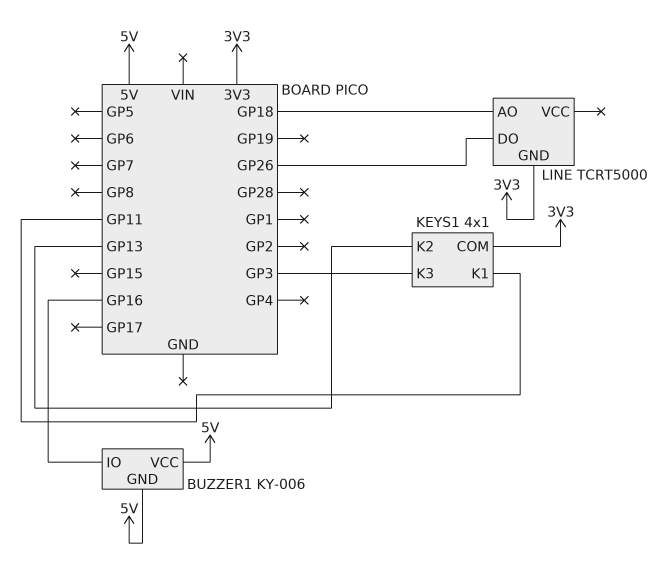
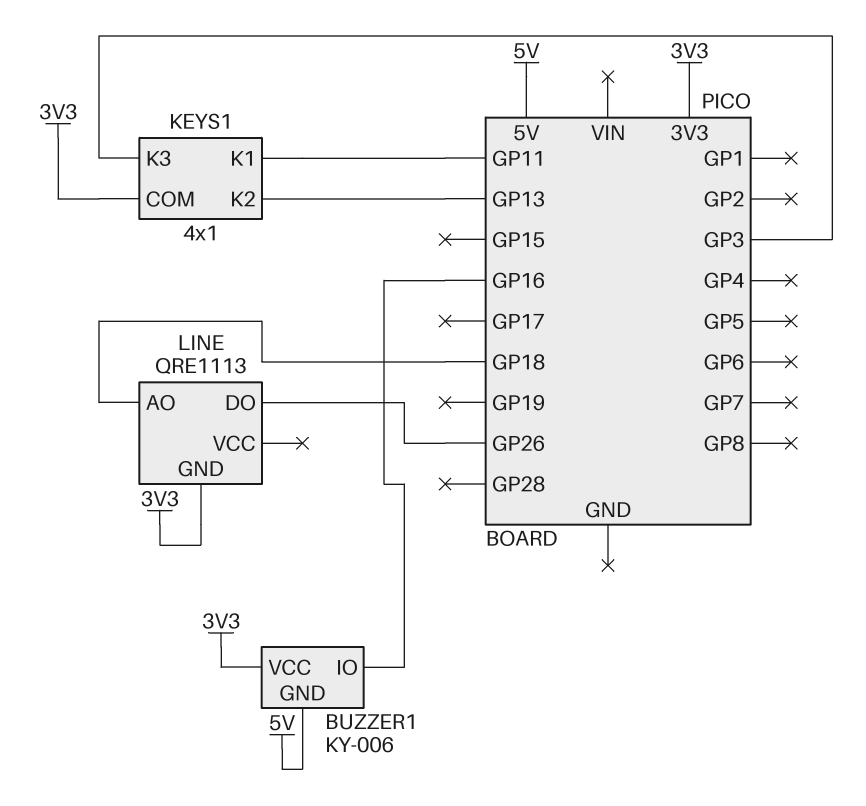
BUZZER1 pin VCC: 5V -> 3V3
LINE: TCRT5000 -> QRE1113

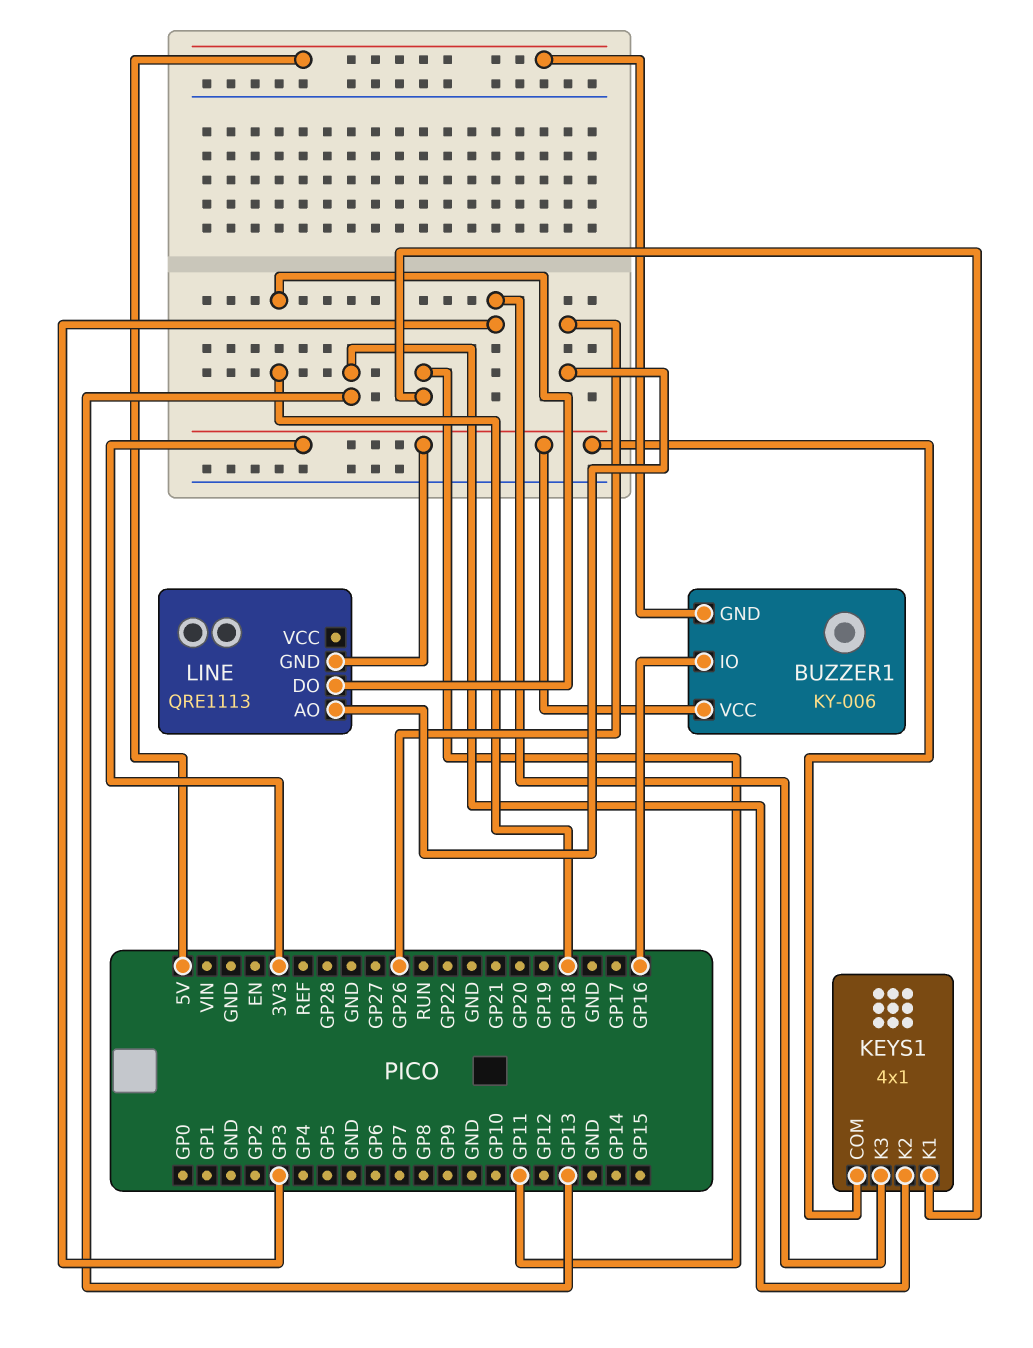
LINE pin AO: GP18 -> GP26
LINE pin DO: GP26 -> GP18

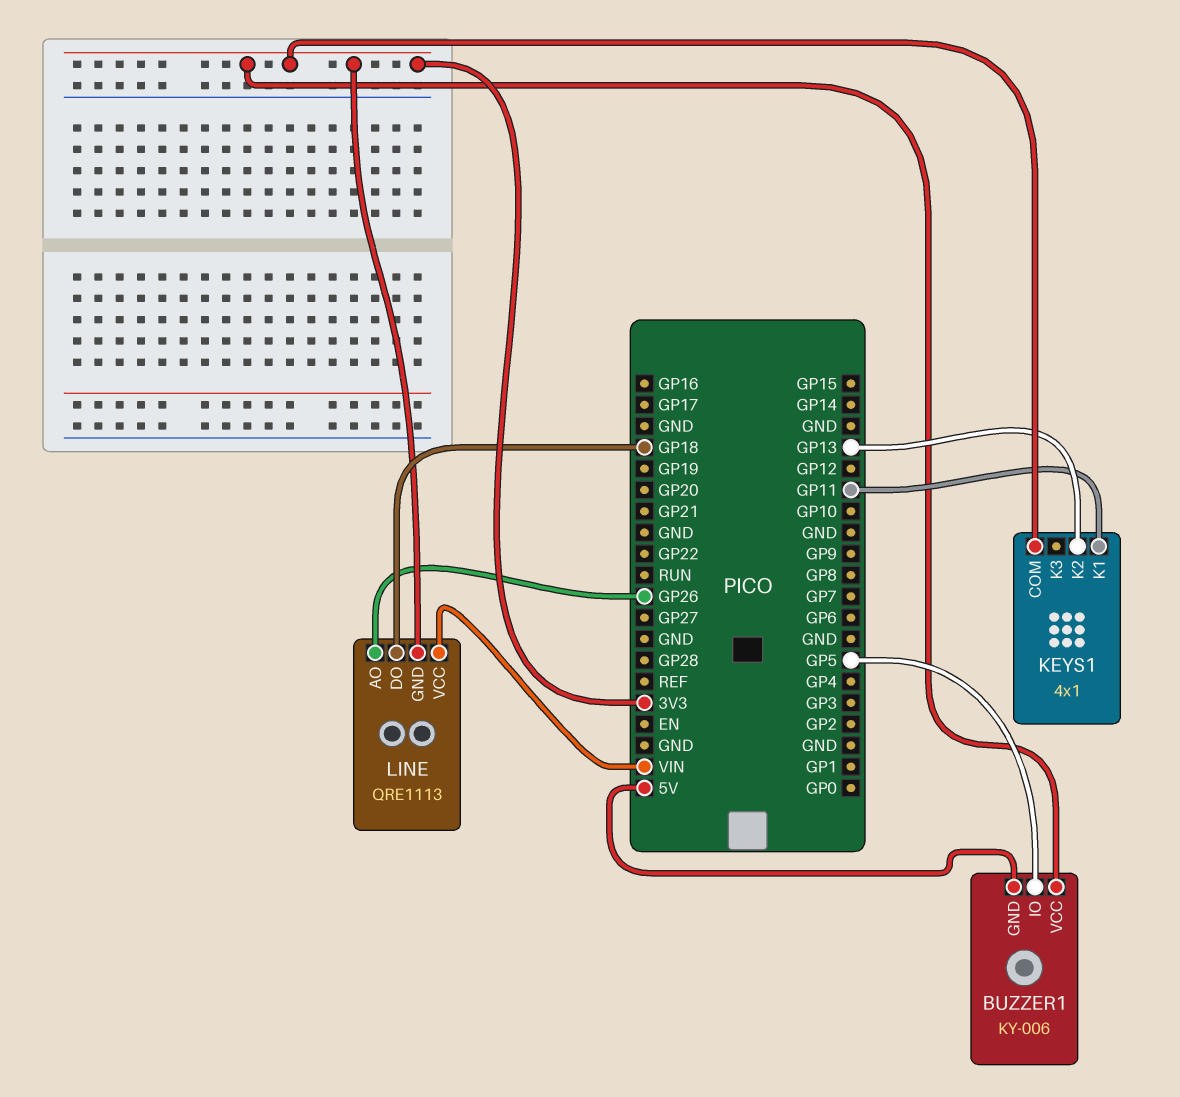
BUZZER1 pin IO: GP16 -> GP5
KEYS1 pin K3: GP3 -> none
LINE pin VCC: none -> VIN

